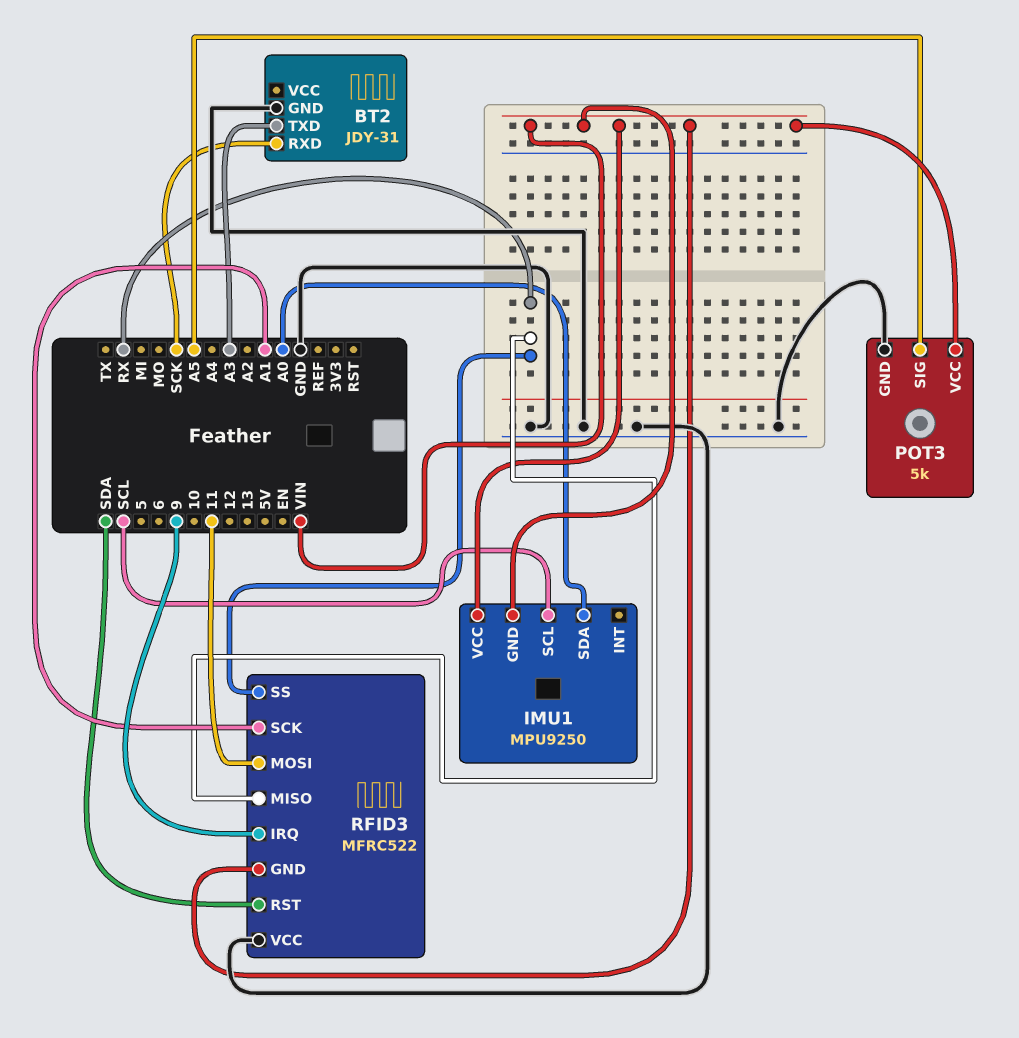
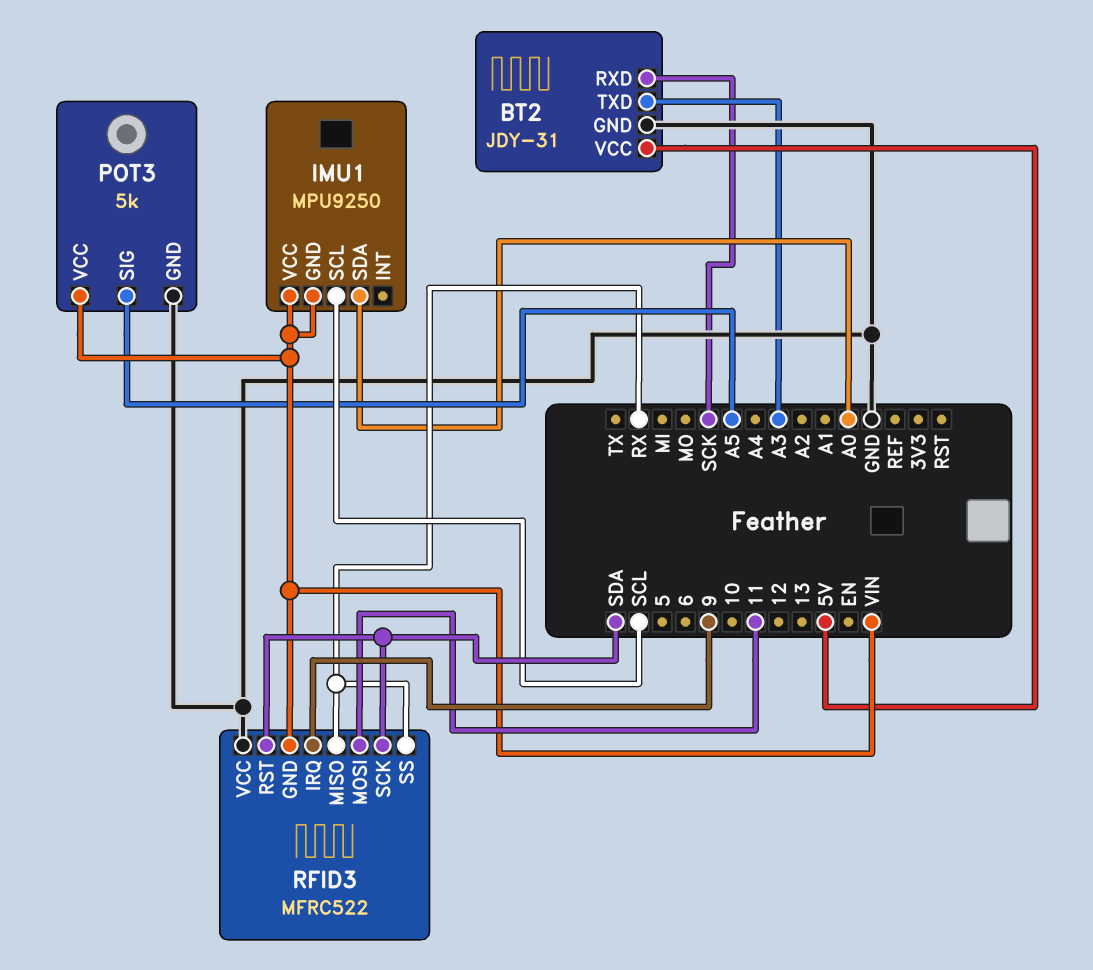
BT2 pin VCC: none -> 5V
RFID3 pin SCK: A1 -> SDA

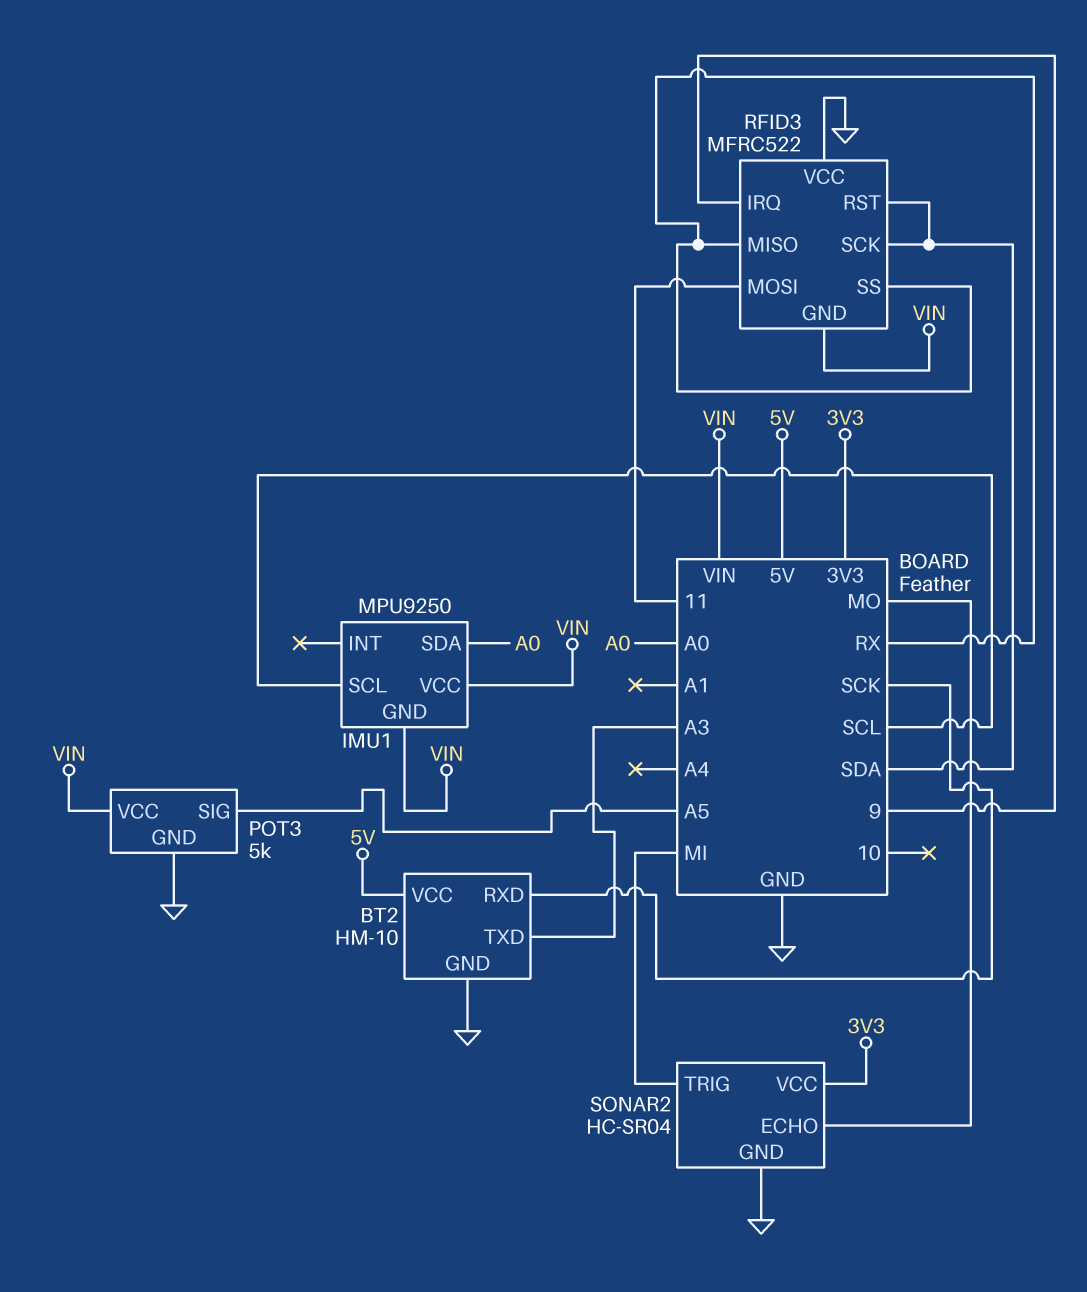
BT2: JDY-31 -> HM-10
SONAR2: none -> HC-SR04
SONAR2 pin ECHO: none -> MO
SONAR2 pin GND: none -> GND
SONAR2 pin TRIG: none -> MI
SONAR2 pin VCC: none -> 3V3

